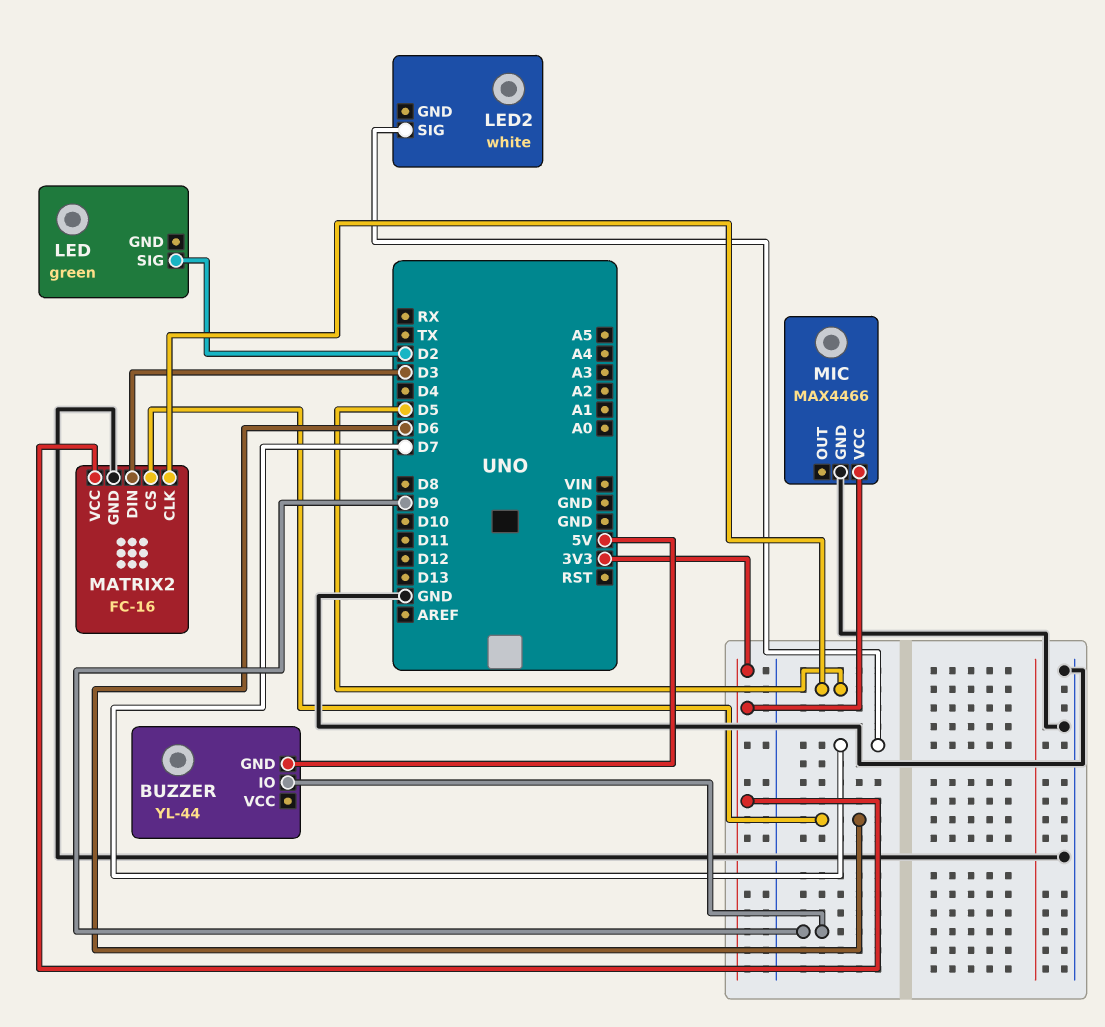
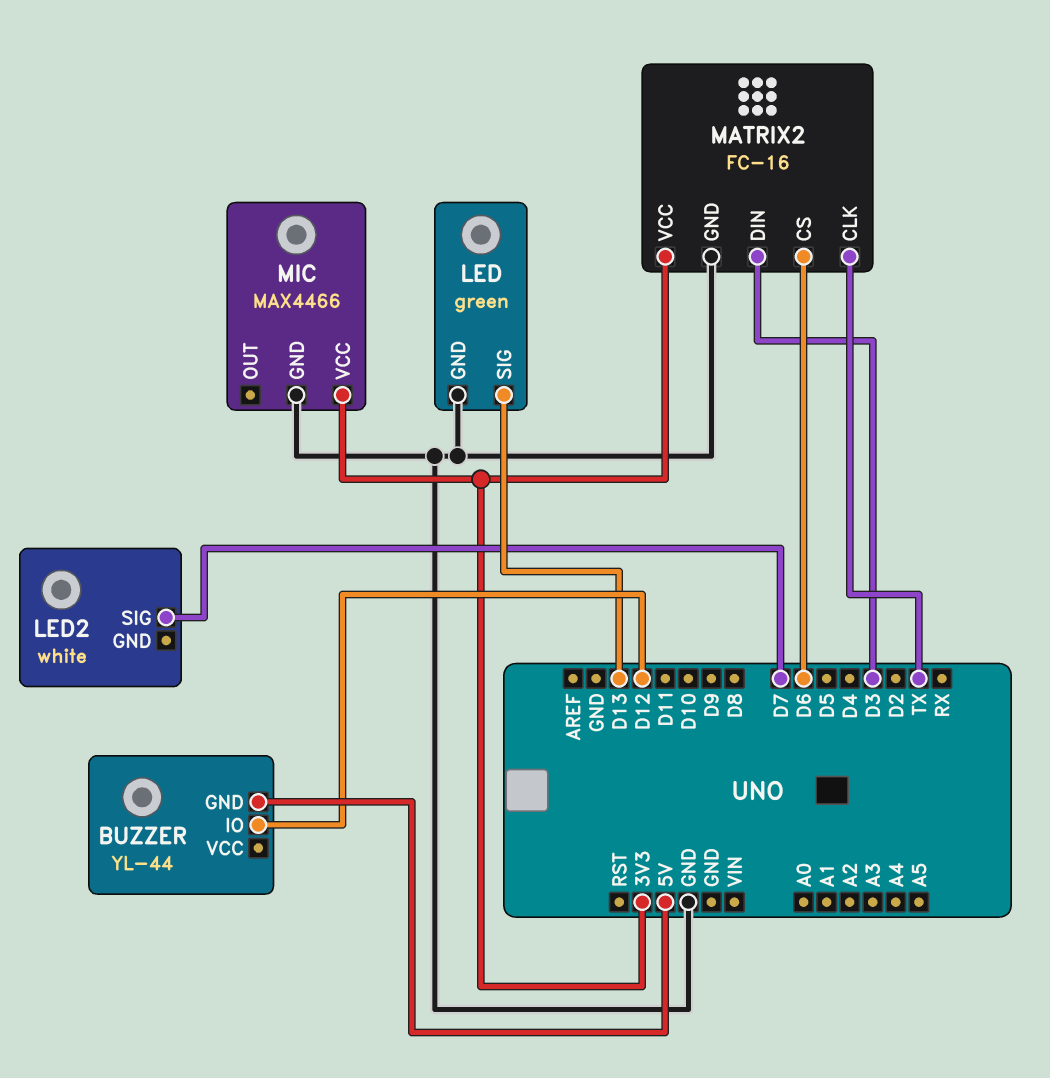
BUZZER pin IO: D9 -> D12
LED pin GND: none -> GND
LED pin SIG: D2 -> D13
MATRIX2 pin CLK: D5 -> TX

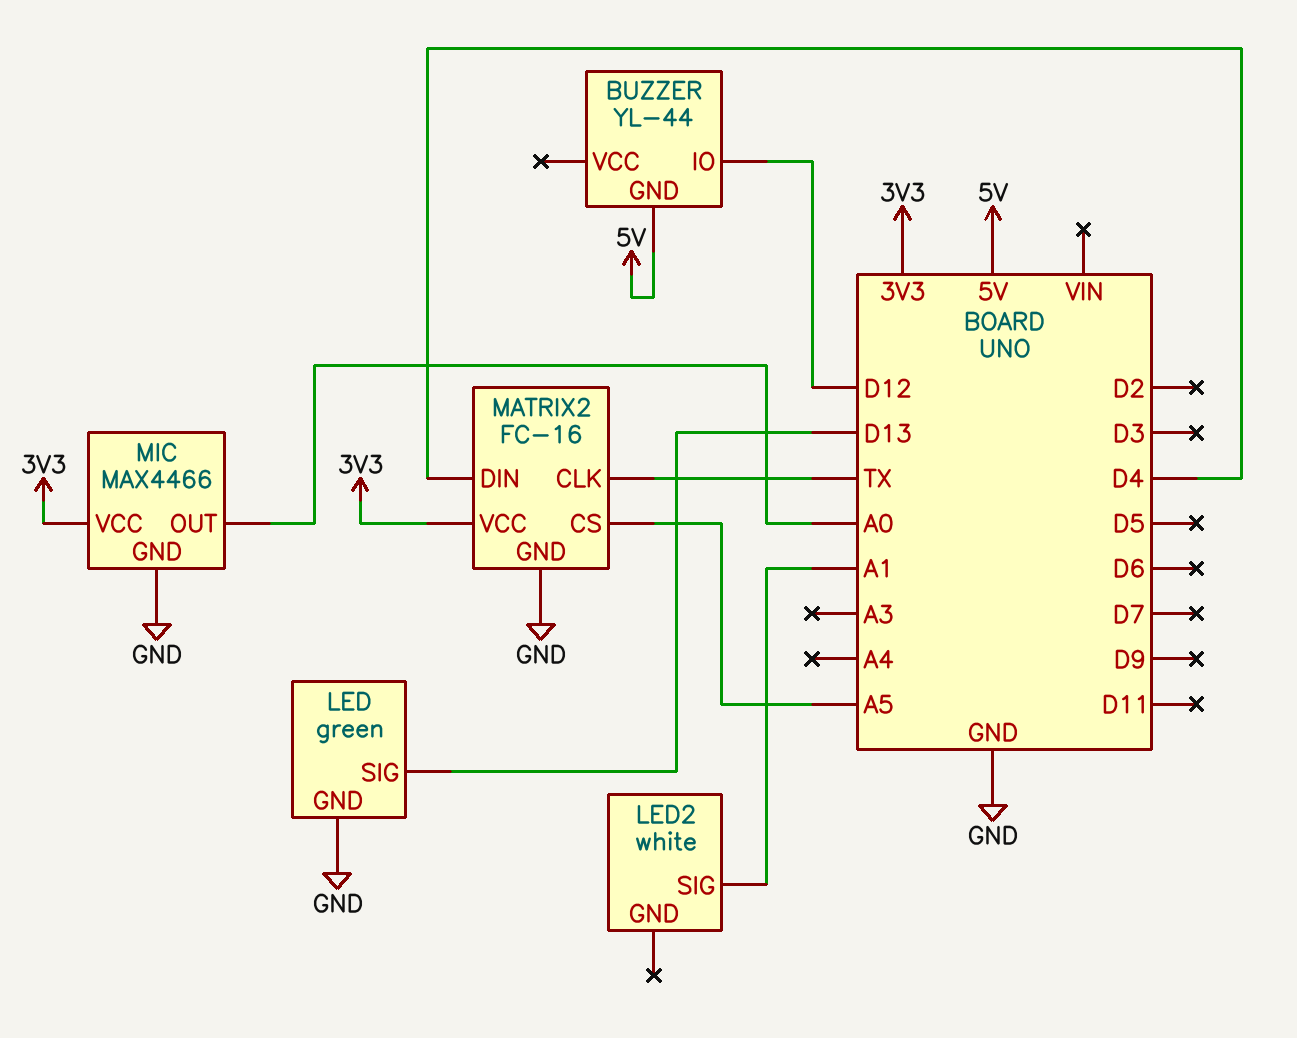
LED2 pin SIG: D7 -> A1
MATRIX2 pin CS: D6 -> A5
MATRIX2 pin DIN: D3 -> D4
MIC pin OUT: none -> A0

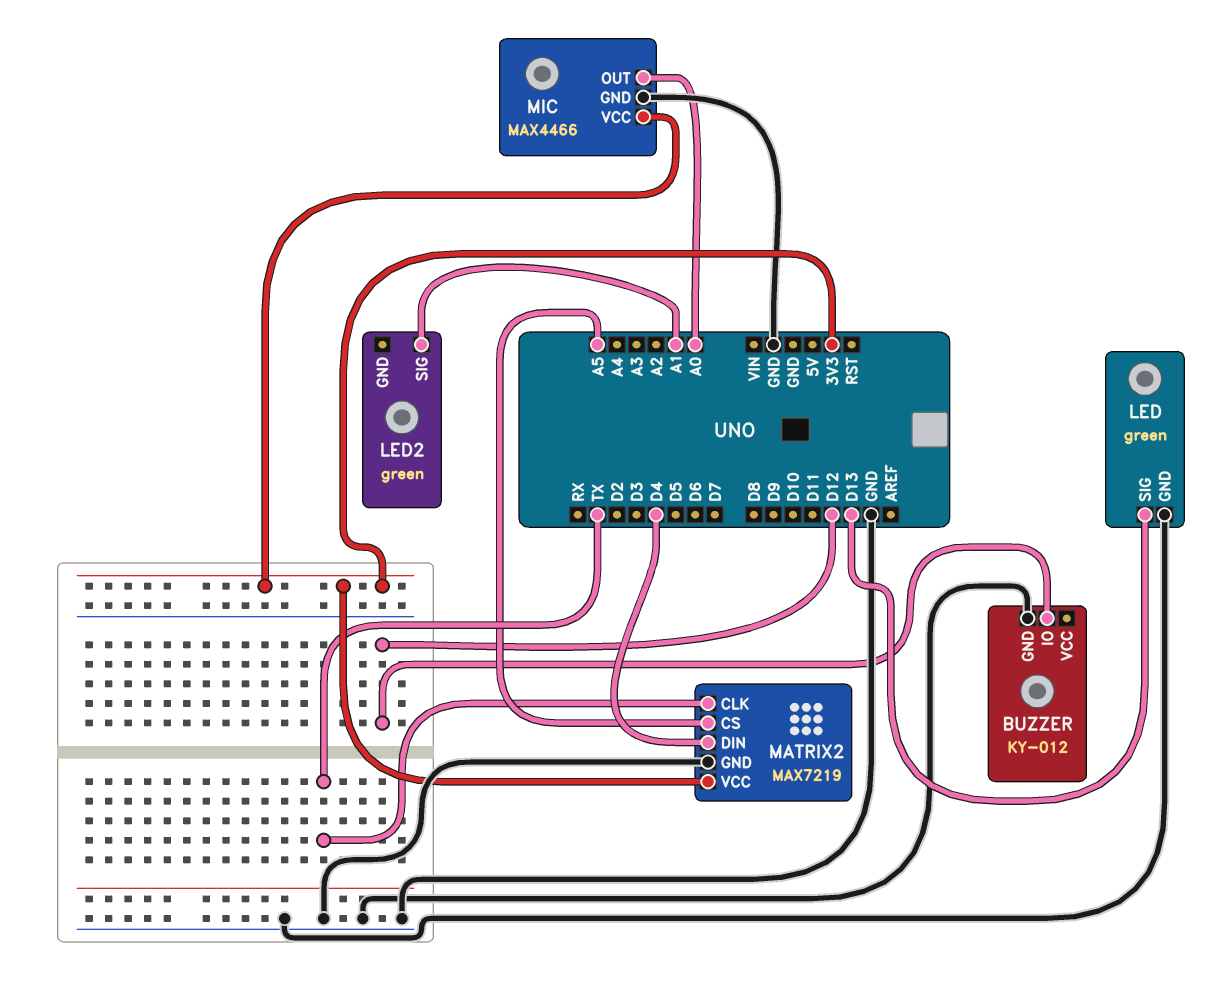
BUZZER: YL-44 -> KY-012
BUZZER pin GND: 5V -> GND
LED2: white -> green
MATRIX2: FC-16 -> MAX7219

